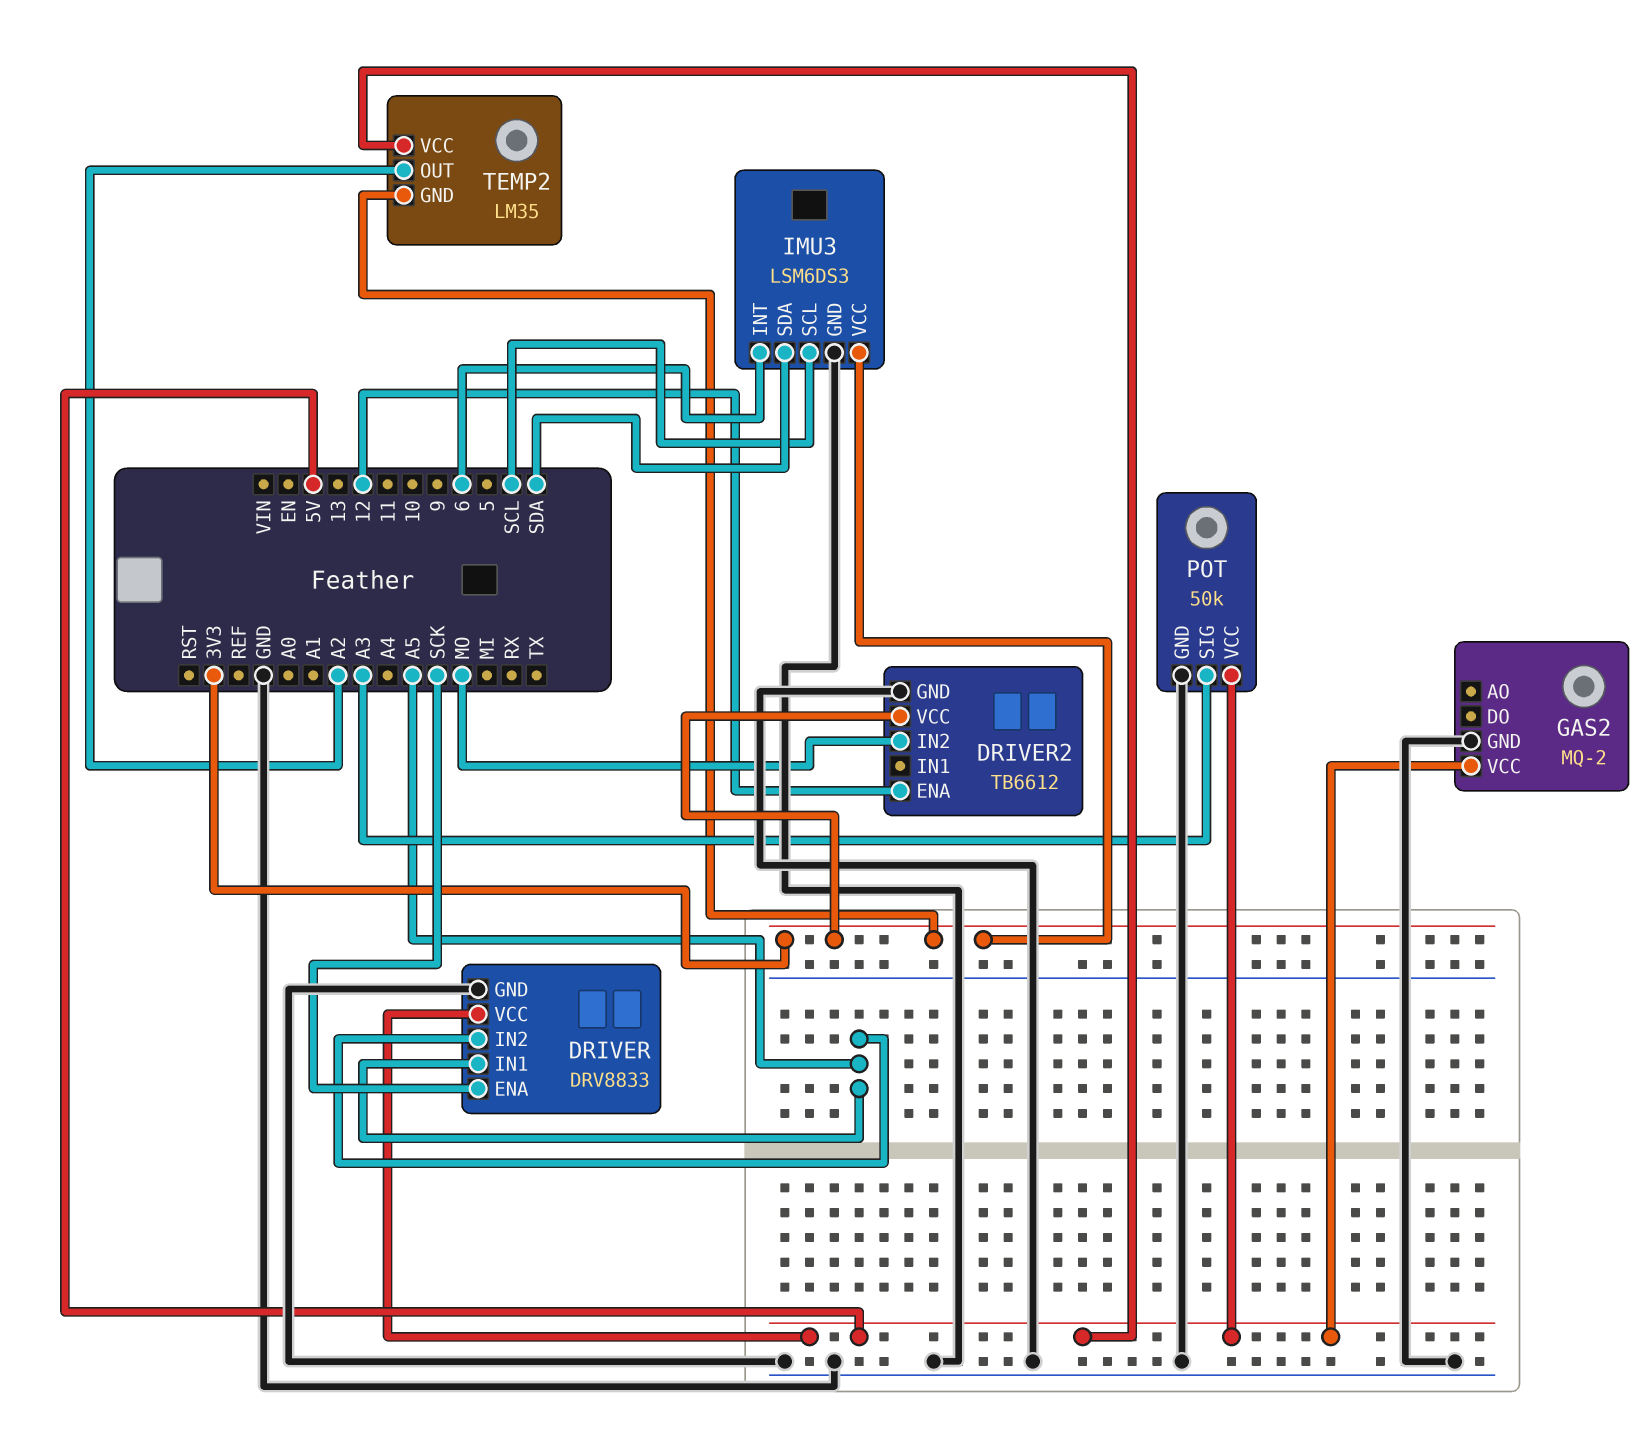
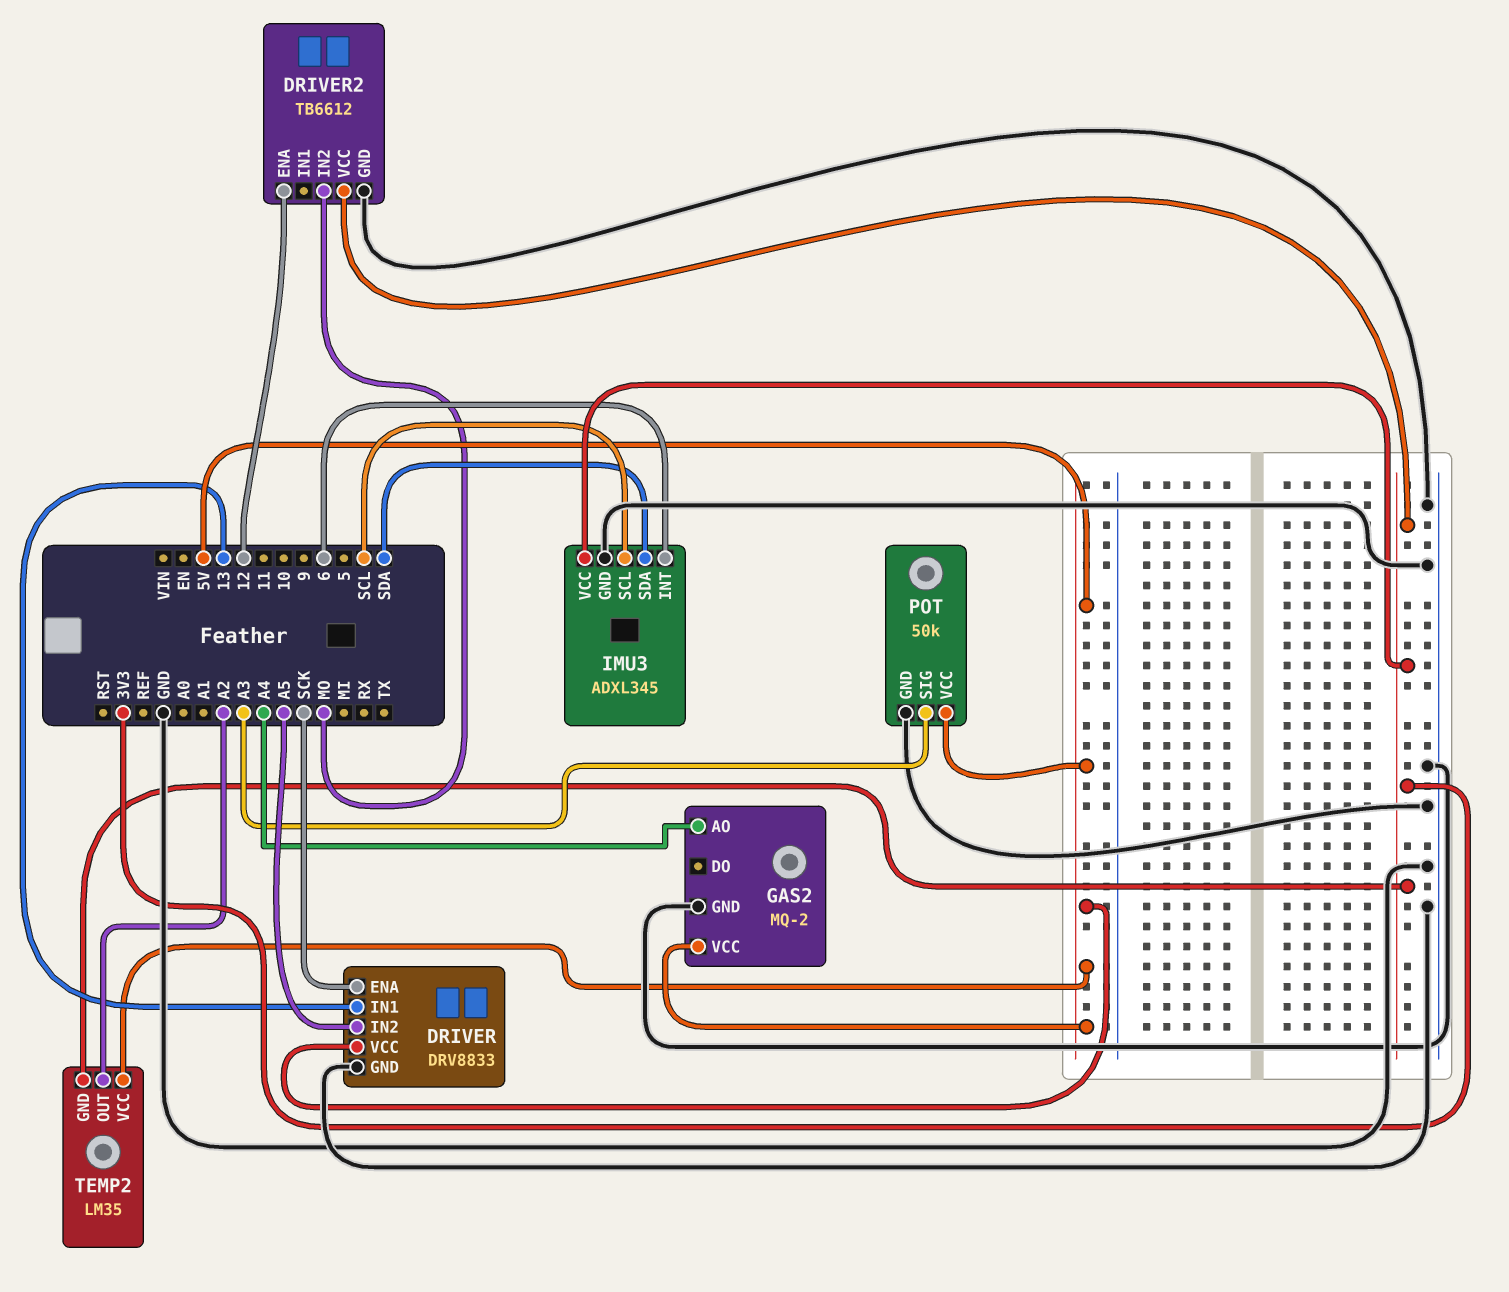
DRIVER pin IN1: A5 -> 13
GAS2 pin AO: none -> A4
IMU3: LSM6DS3 -> ADXL345

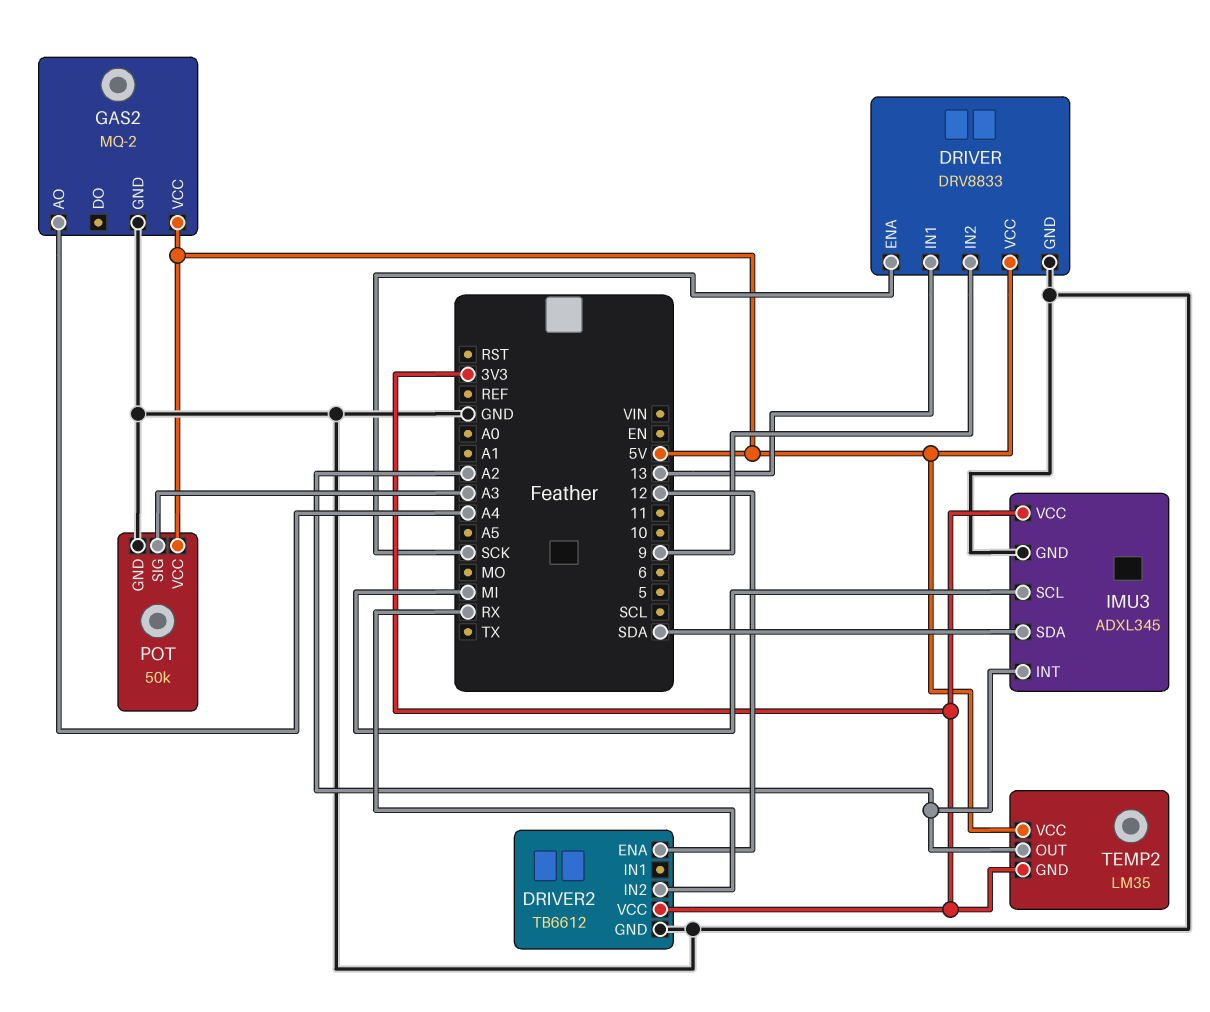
DRIVER pin IN2: A5 -> 9
DRIVER2 pin IN2: MO -> RX
IMU3 pin INT: 6 -> A2
IMU3 pin SCL: SCL -> MI

